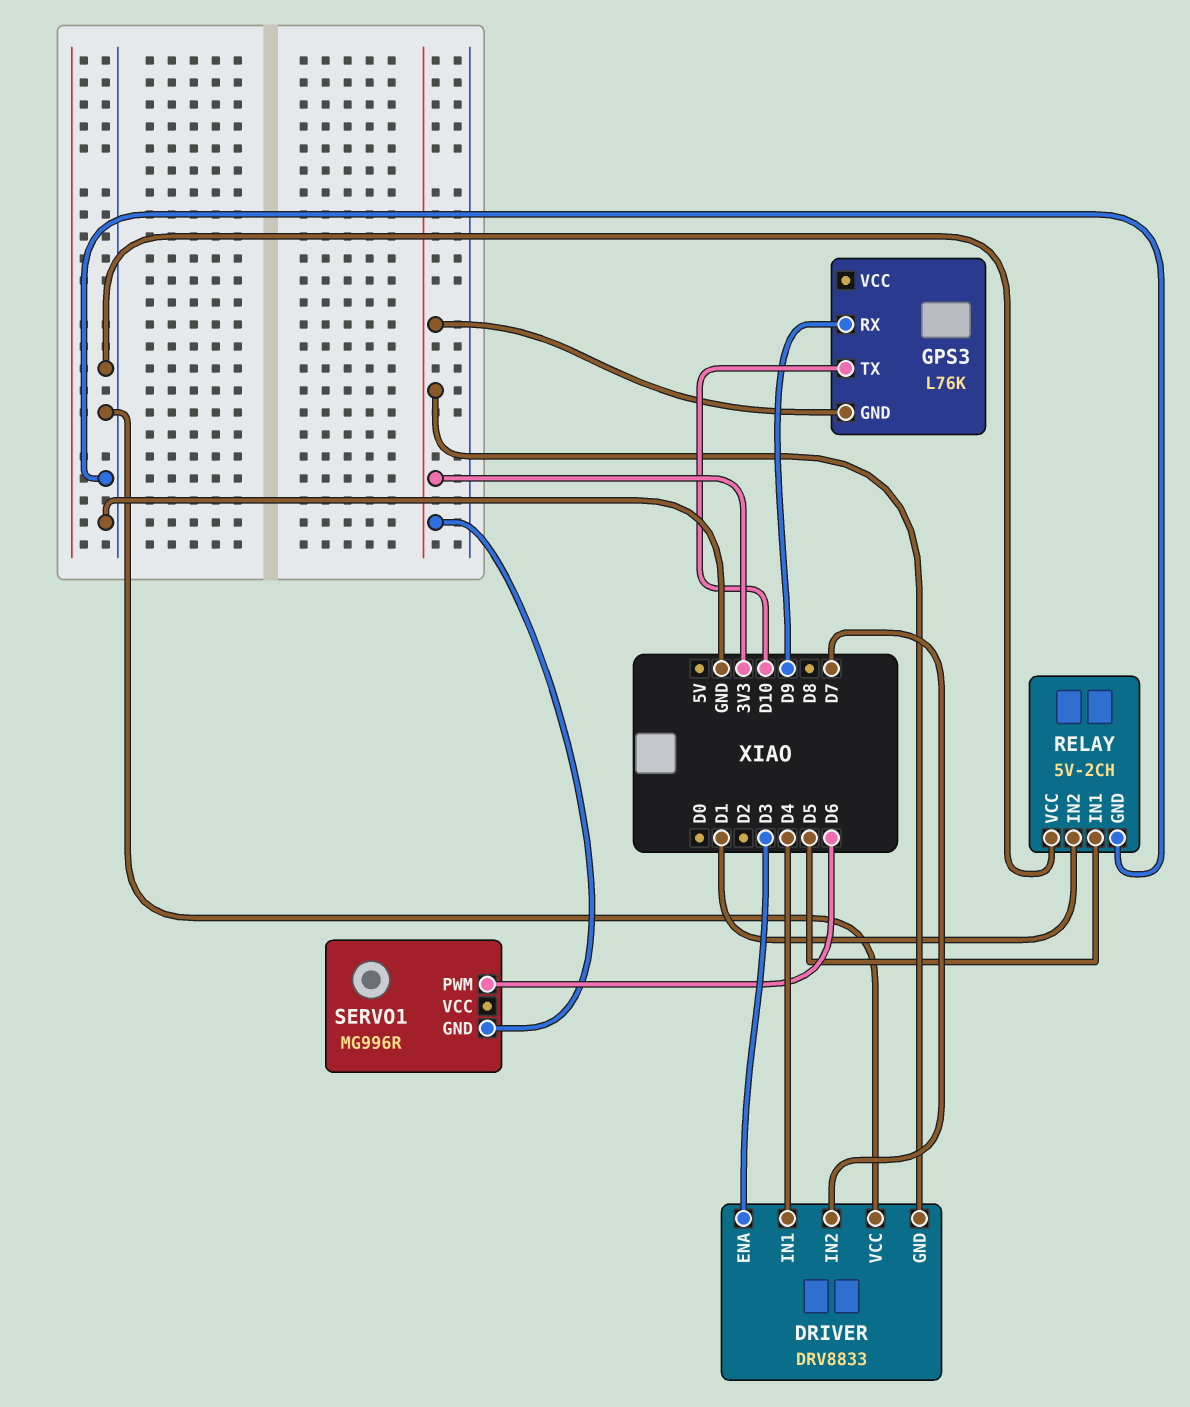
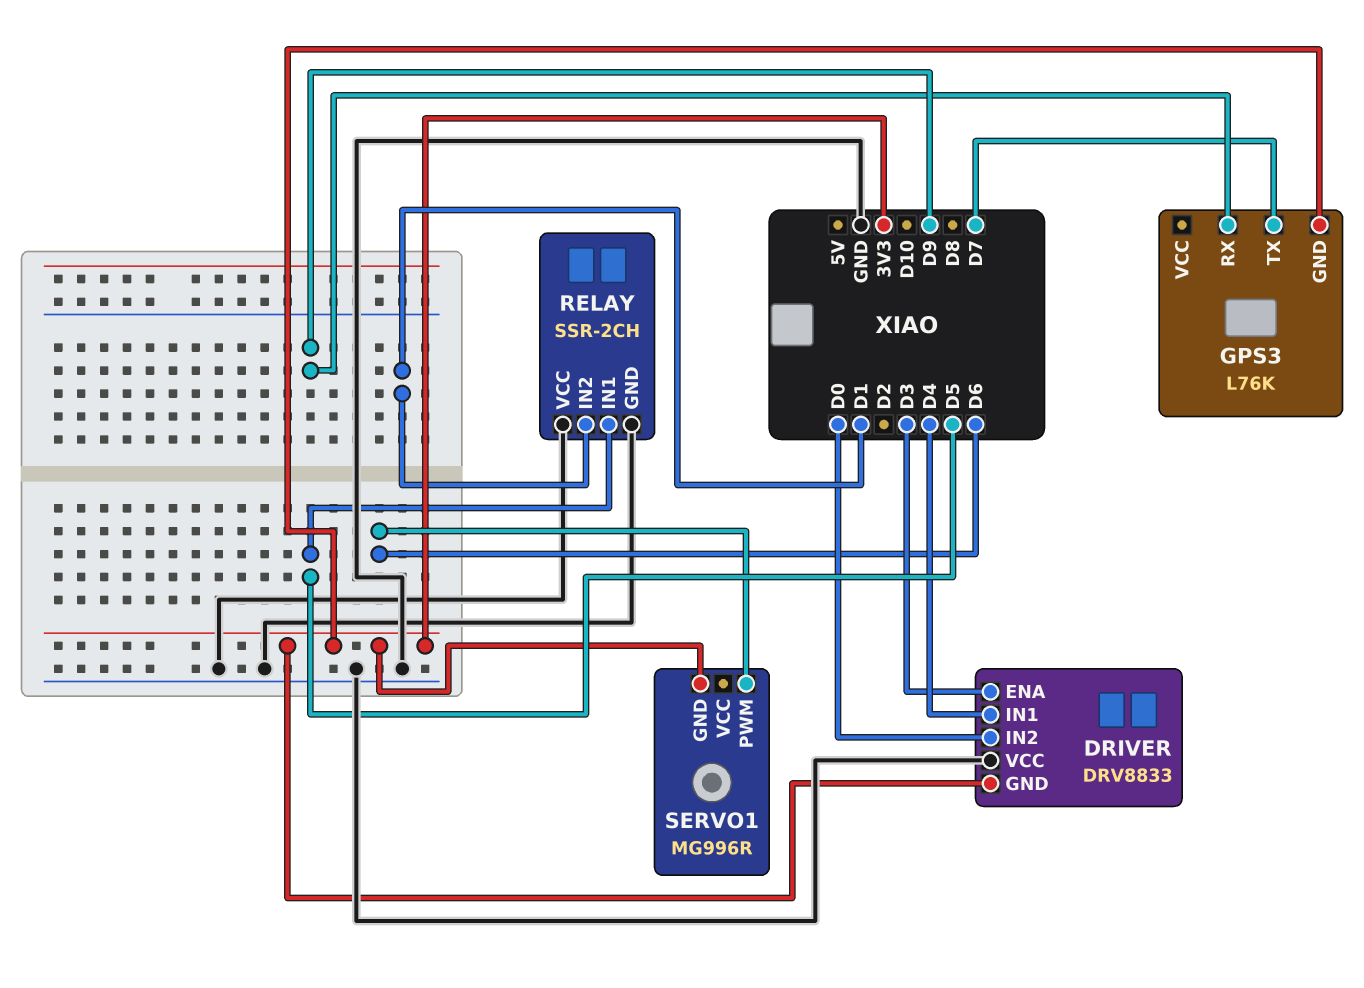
DRIVER pin IN2: D7 -> D0
GPS3 pin TX: D10 -> D7
RELAY: 5V-2CH -> SSR-2CH

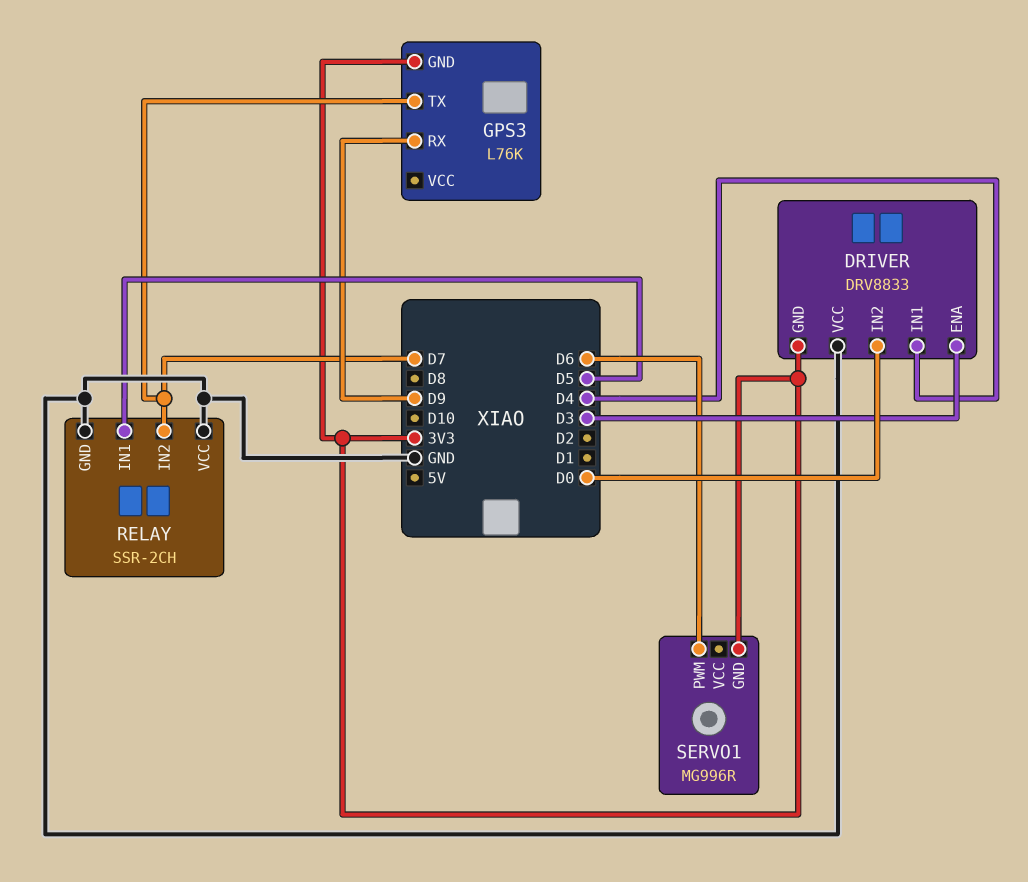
RELAY pin IN2: D1 -> D7

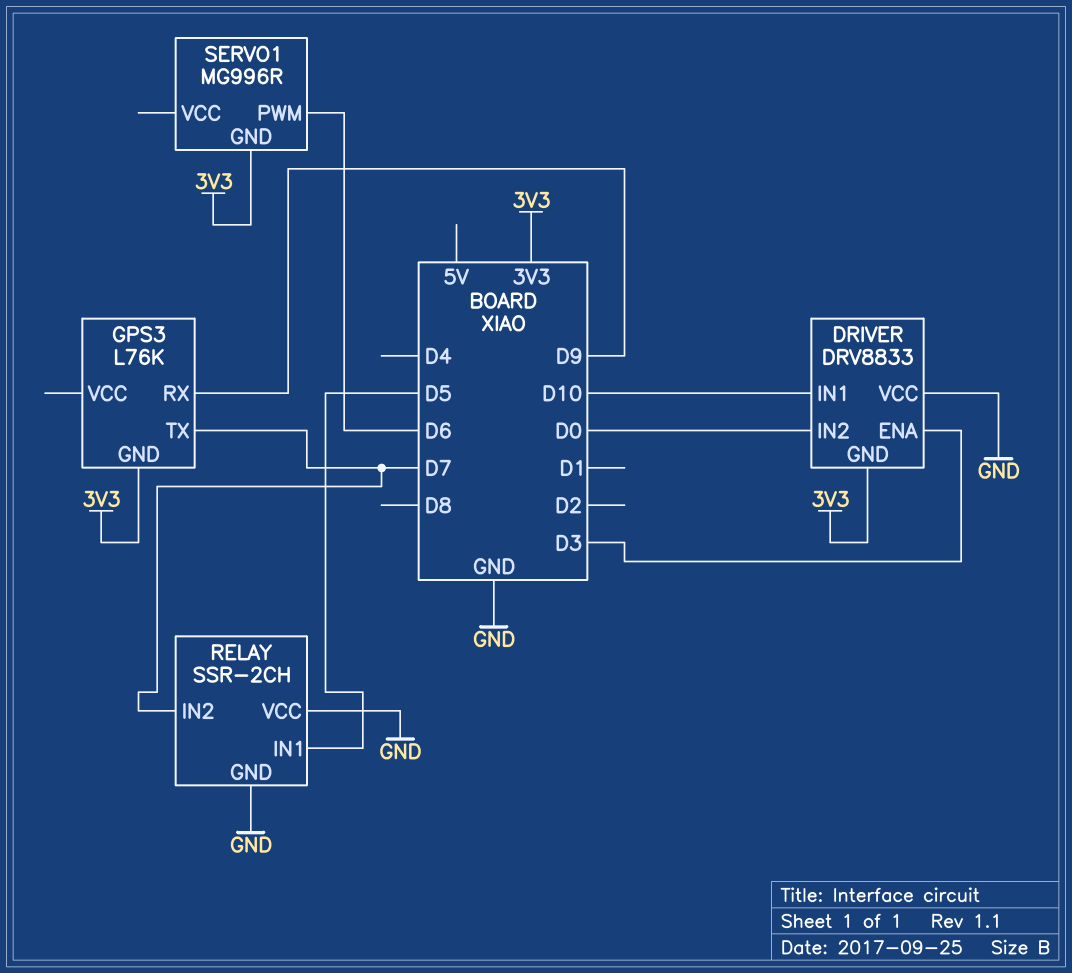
DRIVER pin IN1: D4 -> D10

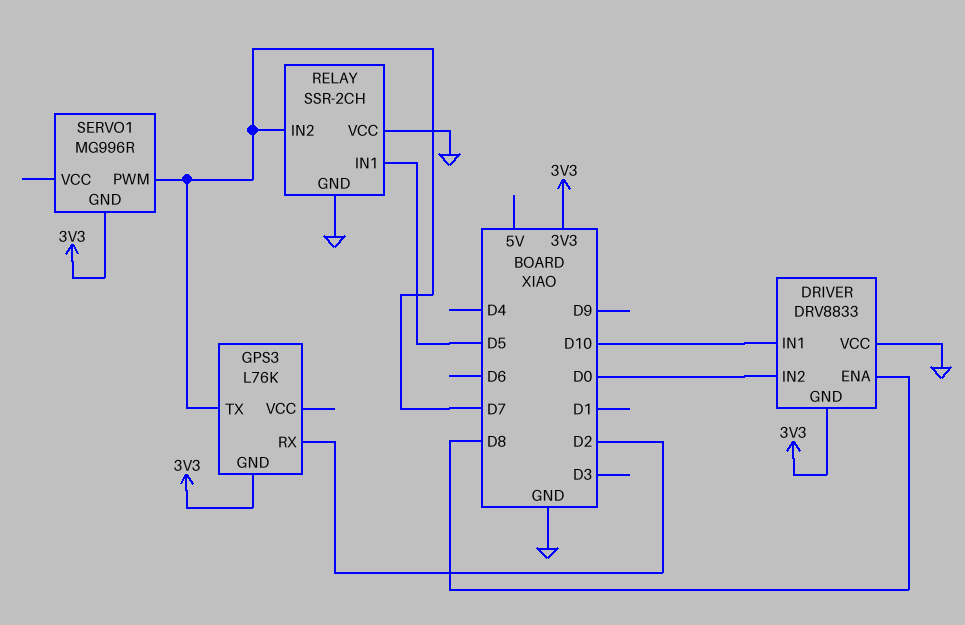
DRIVER pin ENA: D3 -> D8
GPS3 pin RX: D9 -> D2
SERVO1 pin PWM: D6 -> D7

